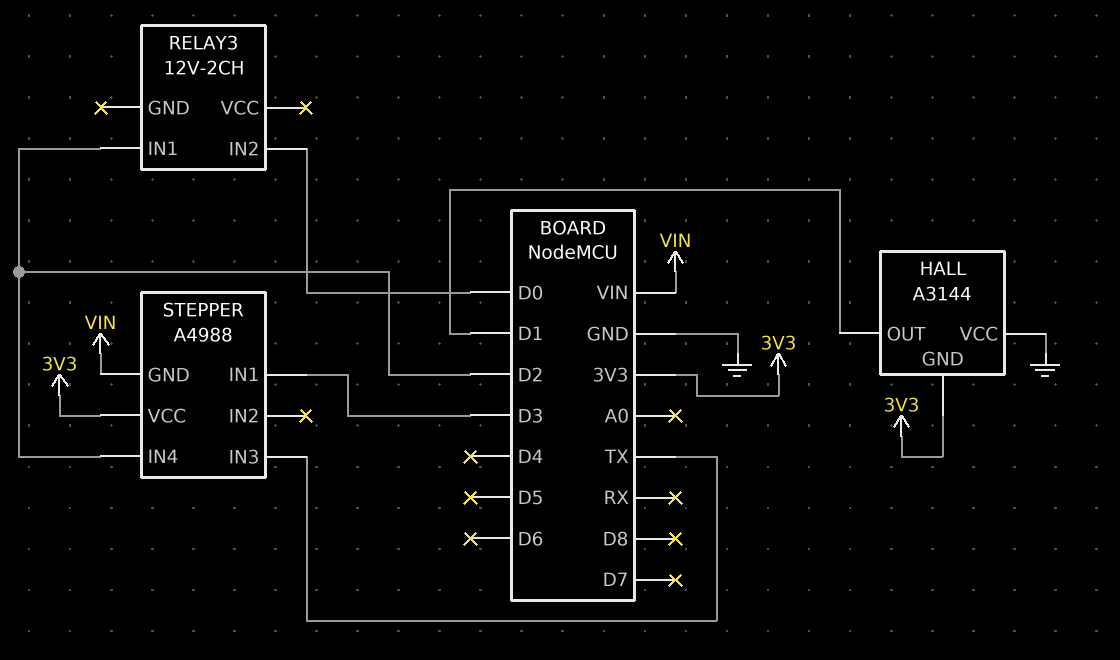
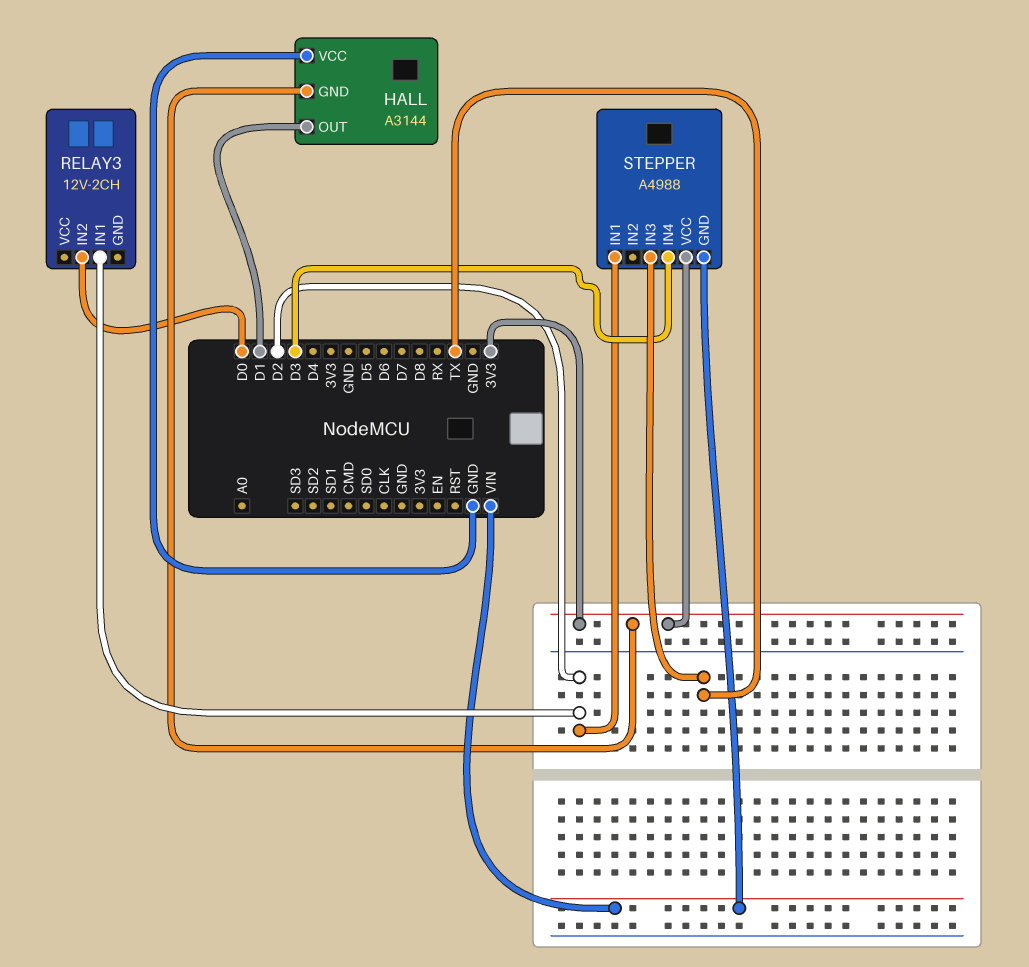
STEPPER pin IN1: D3 -> D2
STEPPER pin IN4: D2 -> D3

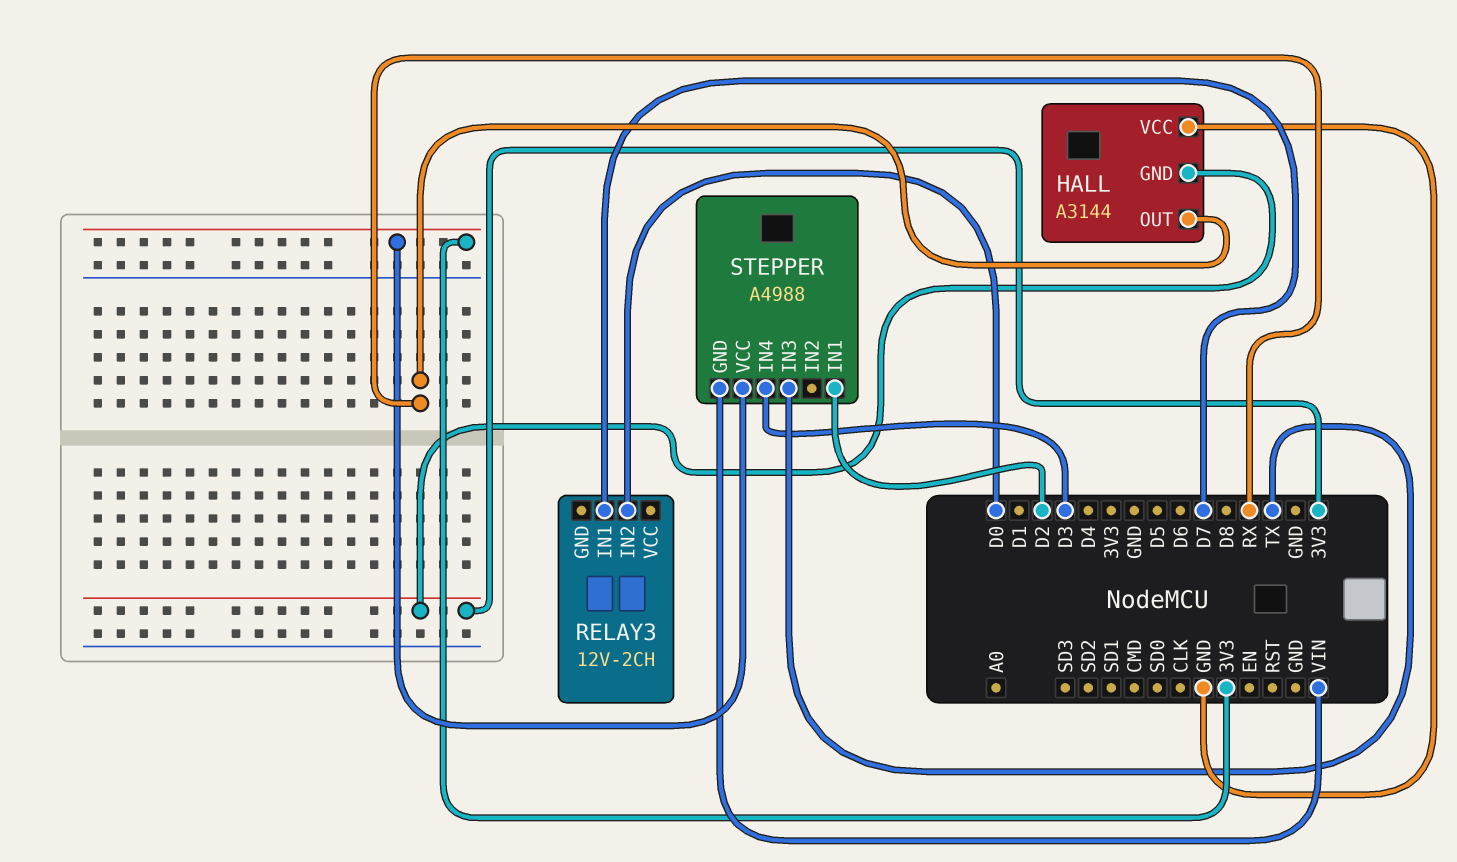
HALL pin OUT: D1 -> RX
RELAY3 pin IN1: D2 -> D7

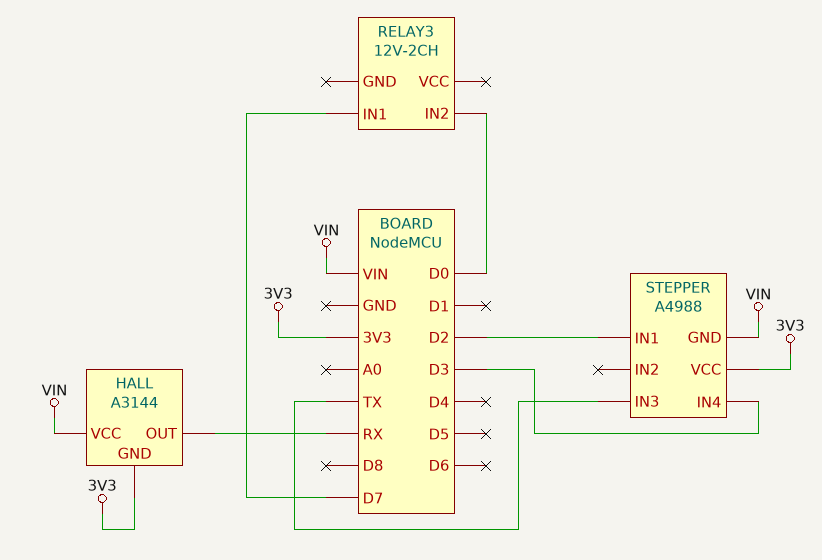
HALL pin VCC: GND -> VIN

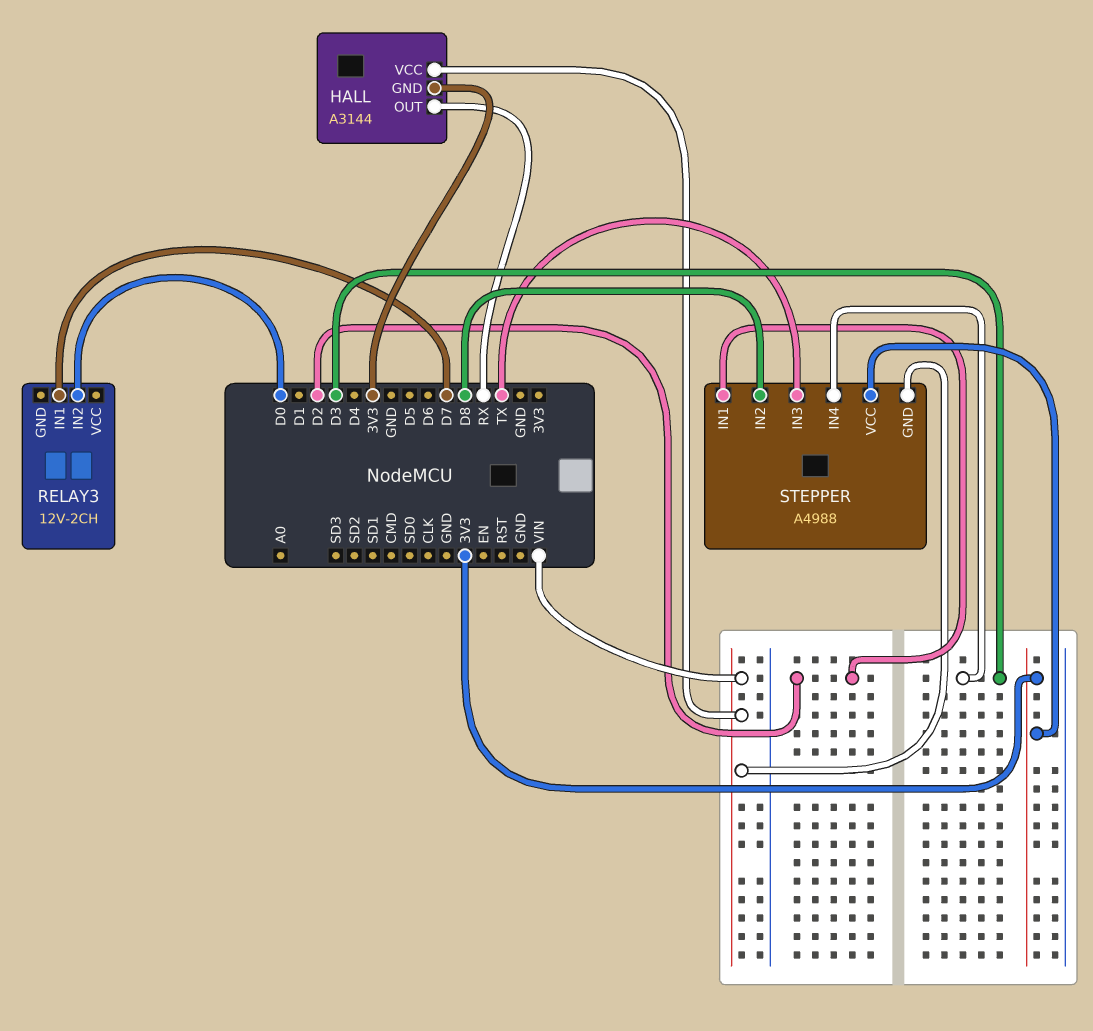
STEPPER pin IN2: none -> D8

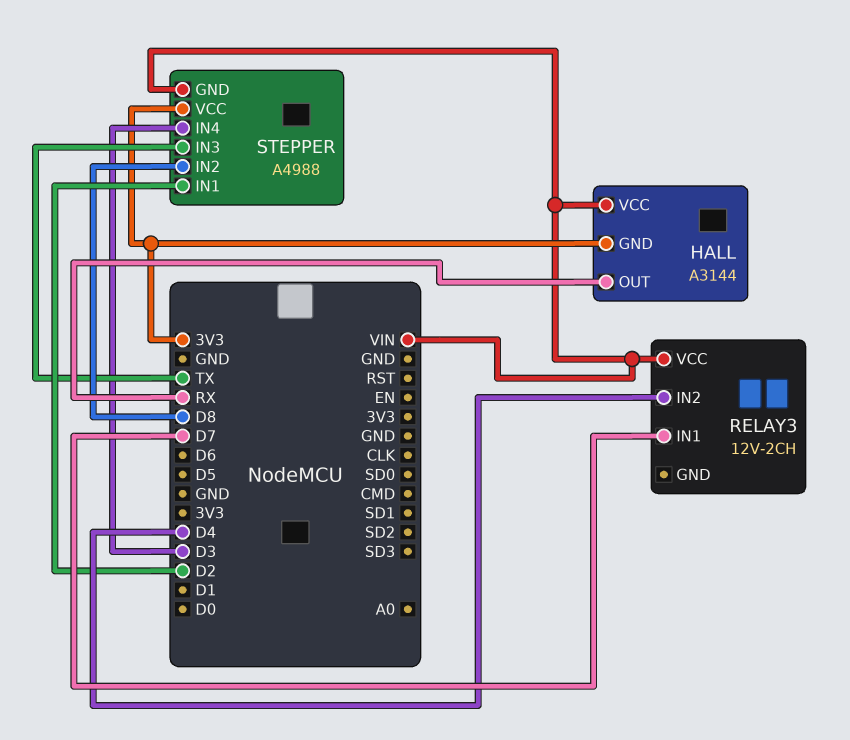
RELAY3 pin IN2: D0 -> D4
RELAY3 pin VCC: none -> VIN

